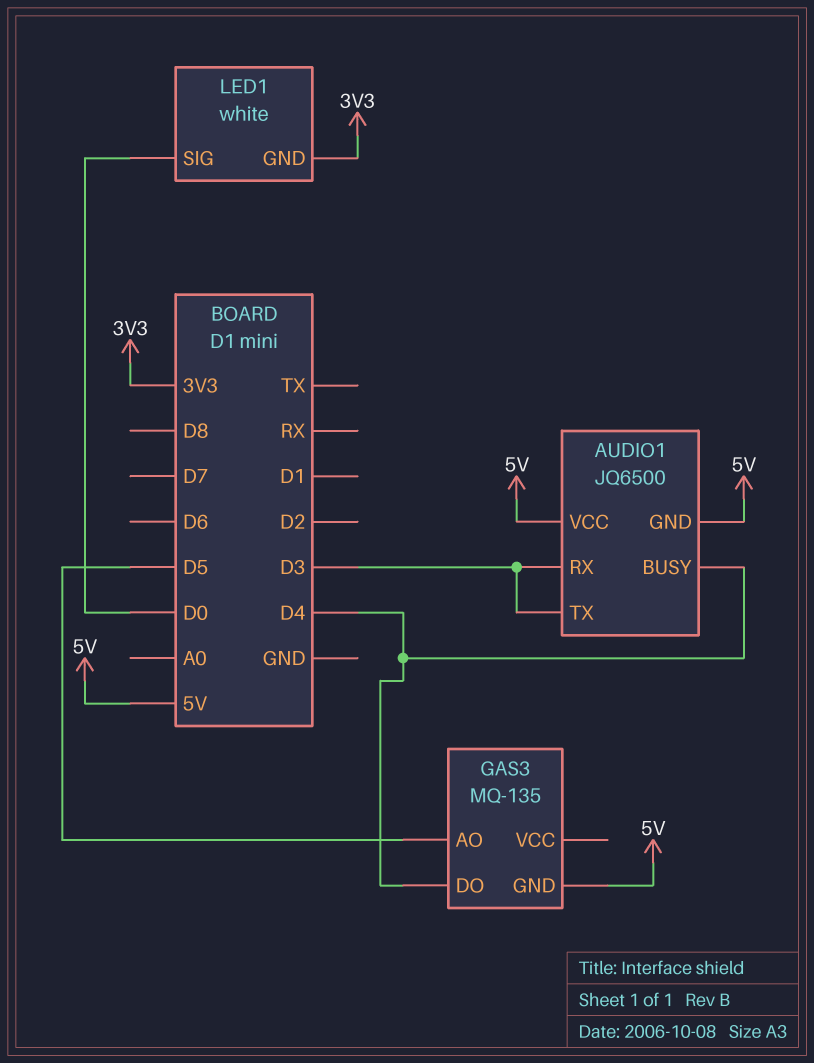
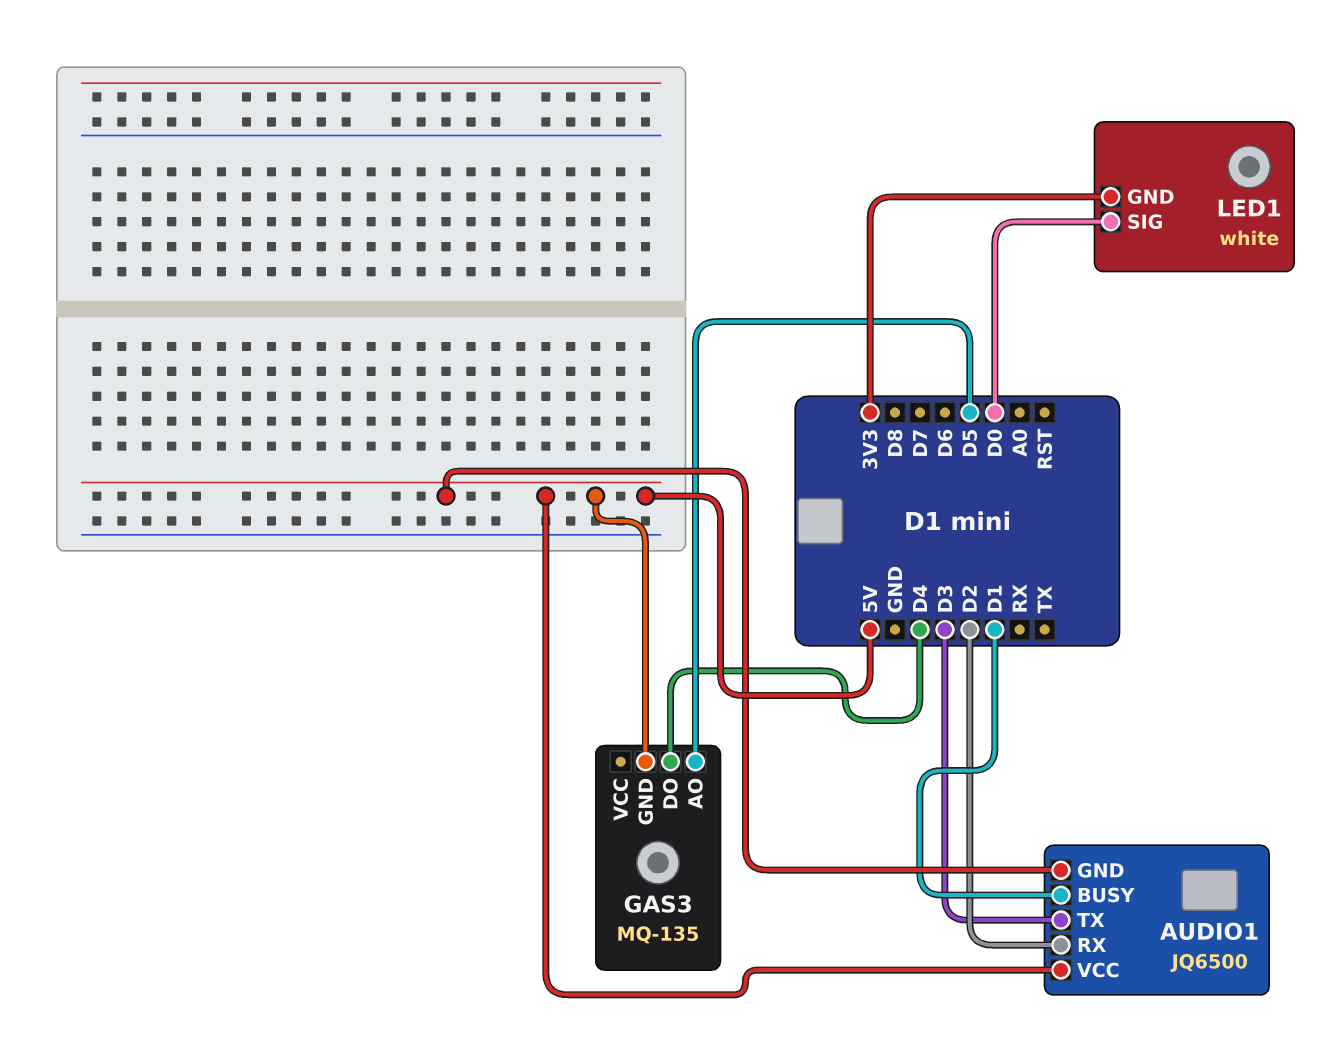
AUDIO1 pin BUSY: D4 -> D1
AUDIO1 pin RX: D3 -> D2

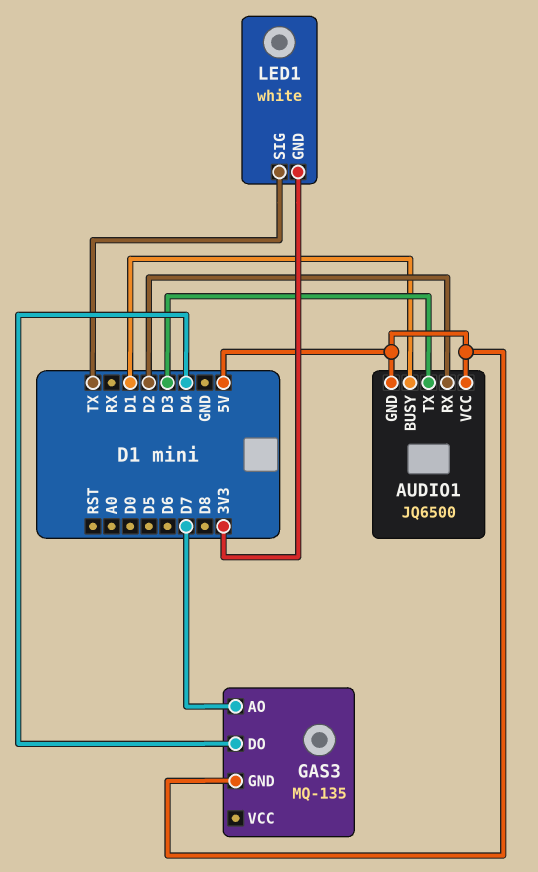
GAS3 pin AO: D5 -> D7
LED1 pin SIG: D0 -> TX

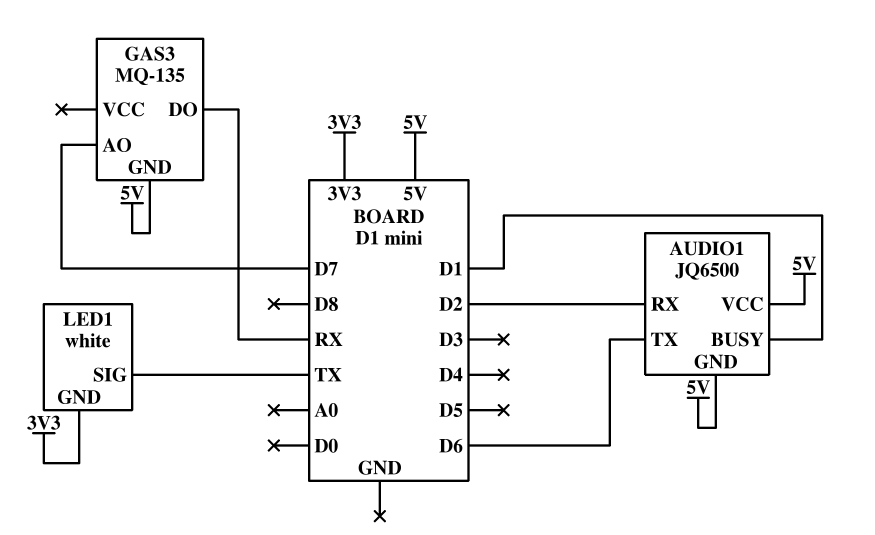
AUDIO1 pin TX: D3 -> D6
GAS3 pin DO: D4 -> RX

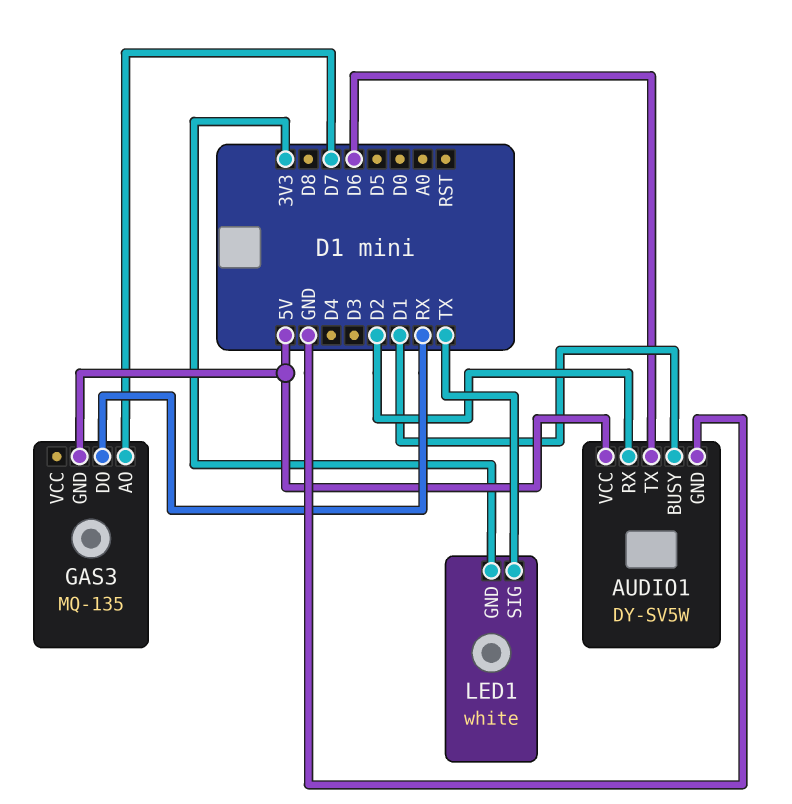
AUDIO1: JQ6500 -> DY-SV5W
AUDIO1 pin GND: 5V -> GND

